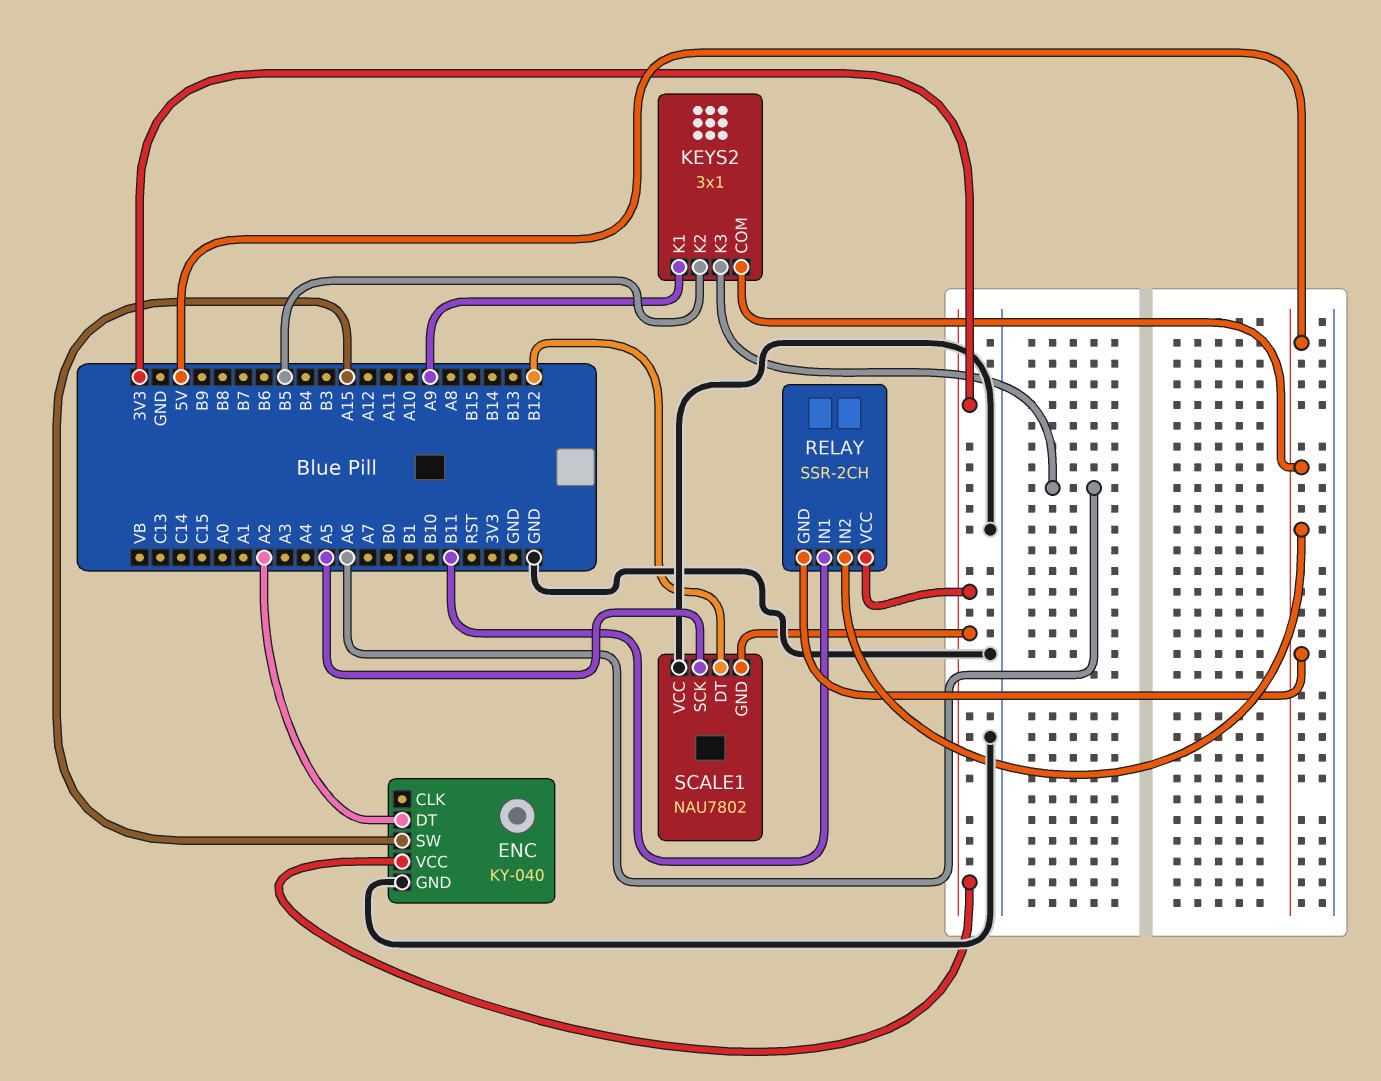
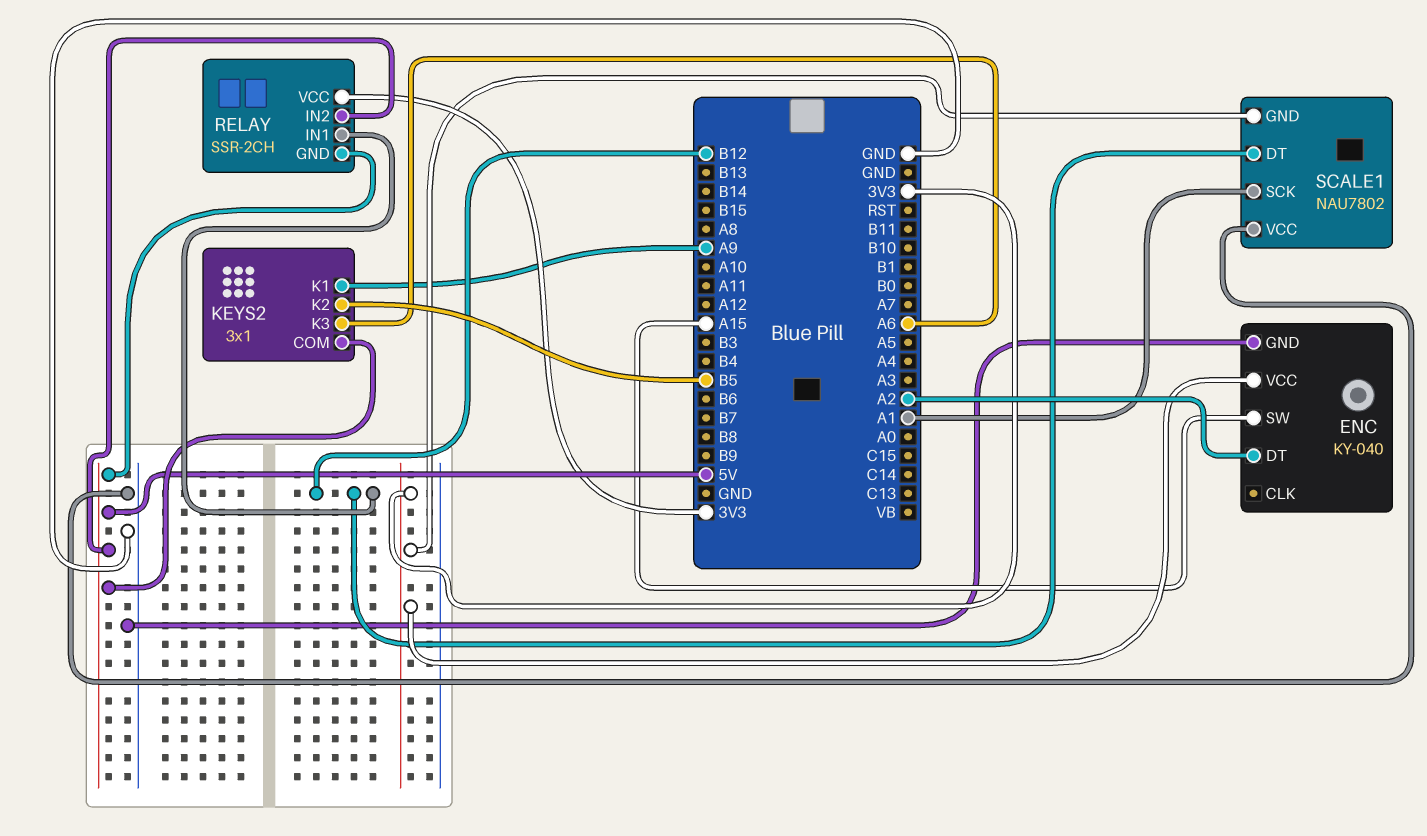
RELAY pin IN1: B11 -> B12
SCALE1 pin SCK: A5 -> A1

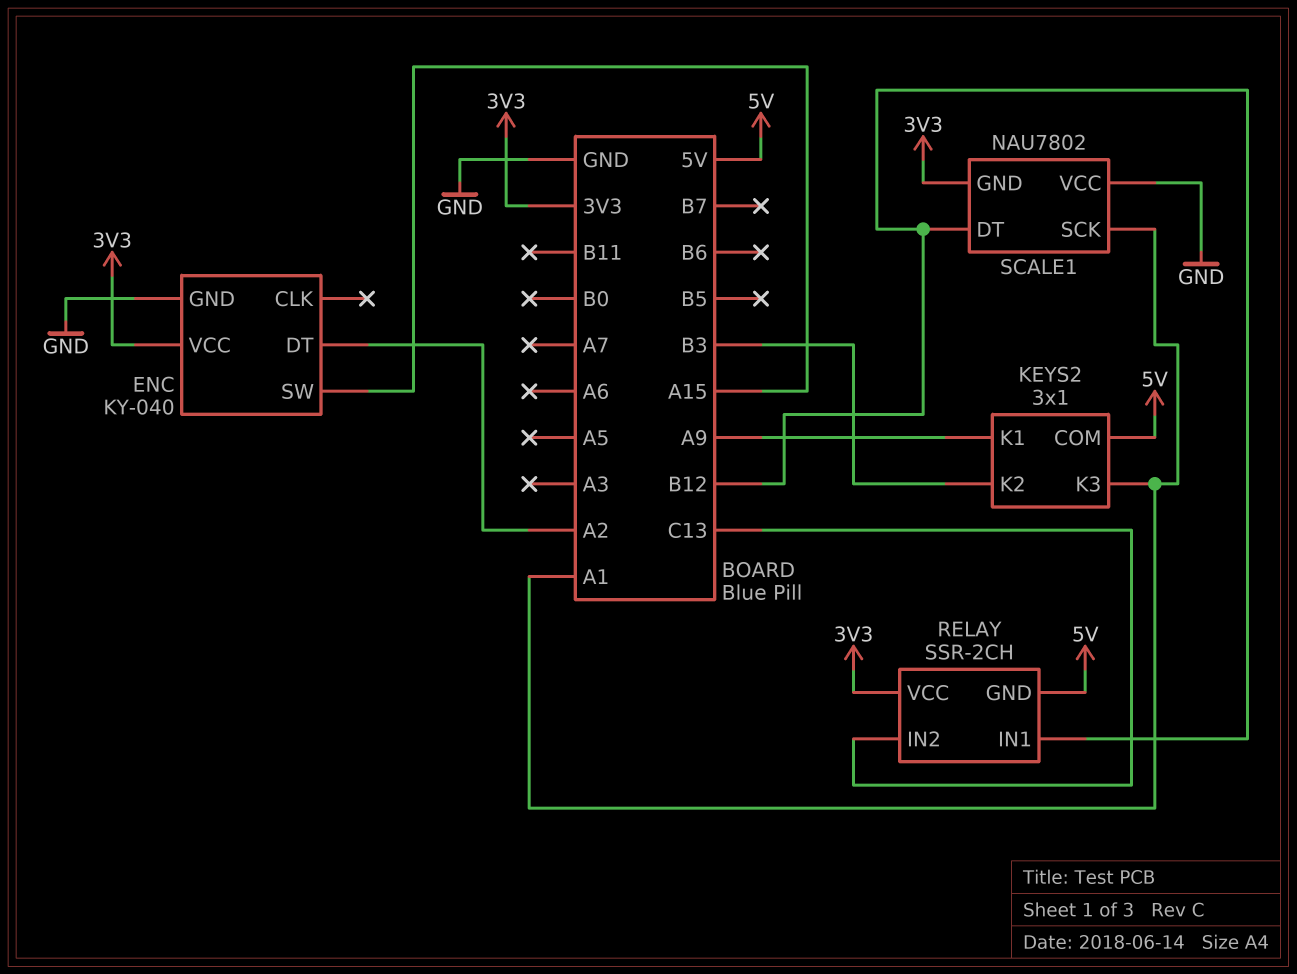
KEYS2 pin K2: B5 -> B3
KEYS2 pin K3: A6 -> A1
RELAY pin IN2: 5V -> C13

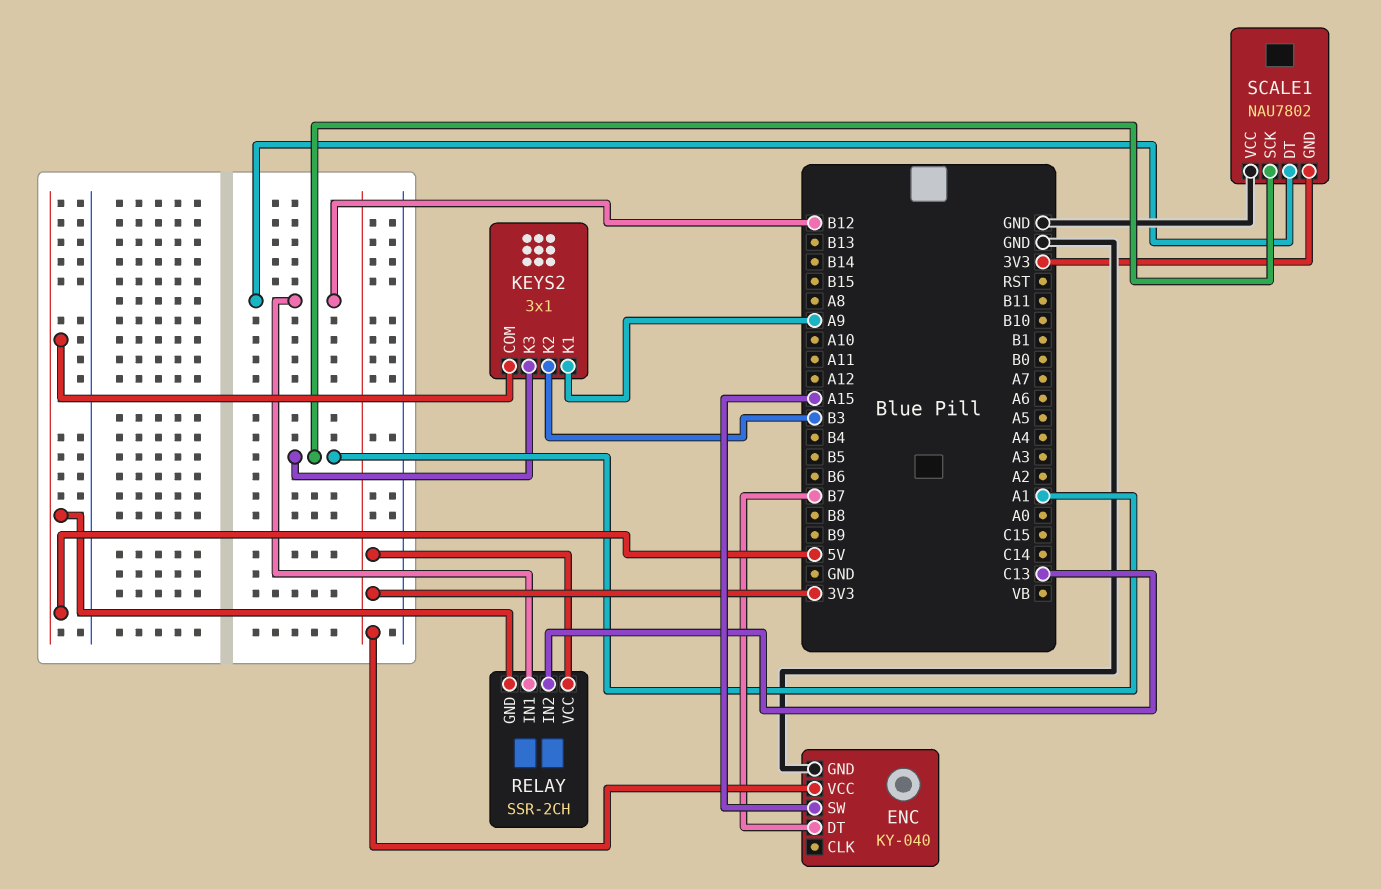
ENC pin DT: A2 -> B7

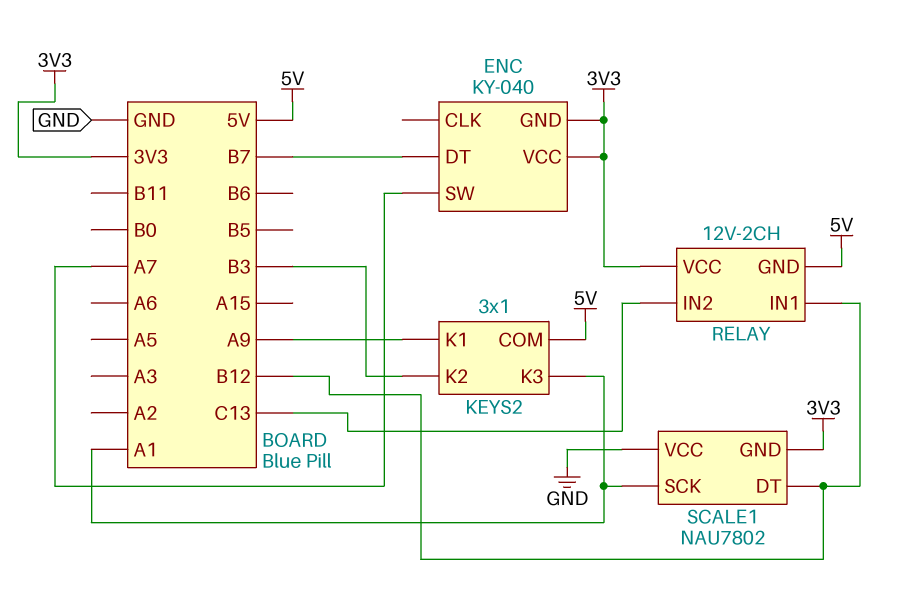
ENC pin GND: GND -> 3V3
ENC pin SW: A15 -> A7
RELAY: SSR-2CH -> 12V-2CH

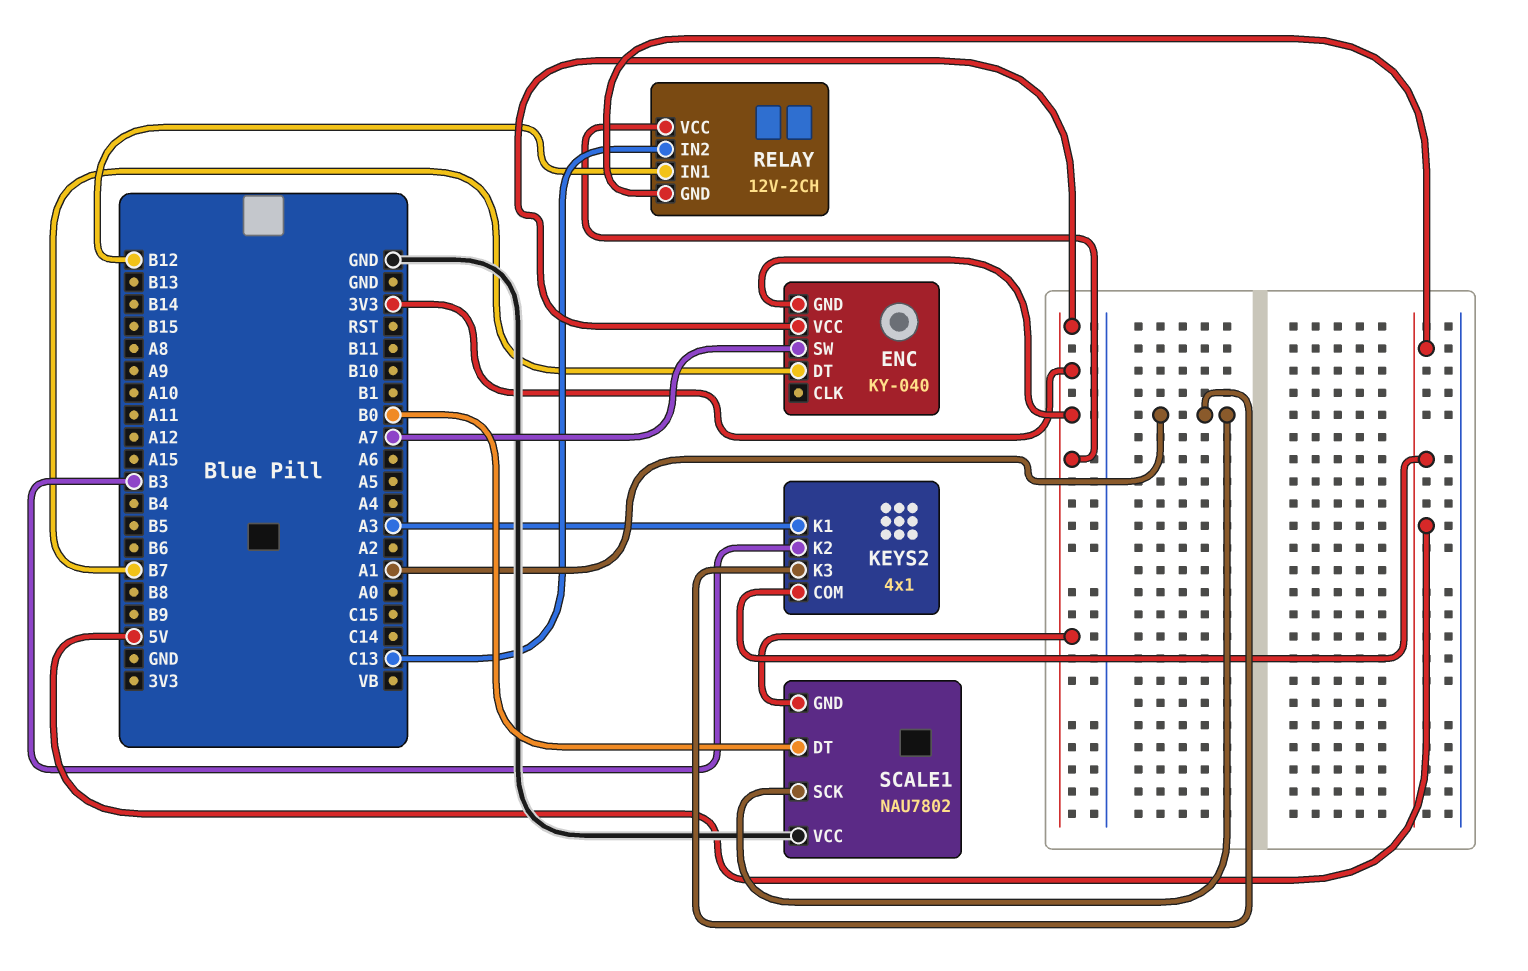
KEYS2: 3x1 -> 4x1
KEYS2 pin K1: A9 -> A3
SCALE1 pin DT: B12 -> B0

